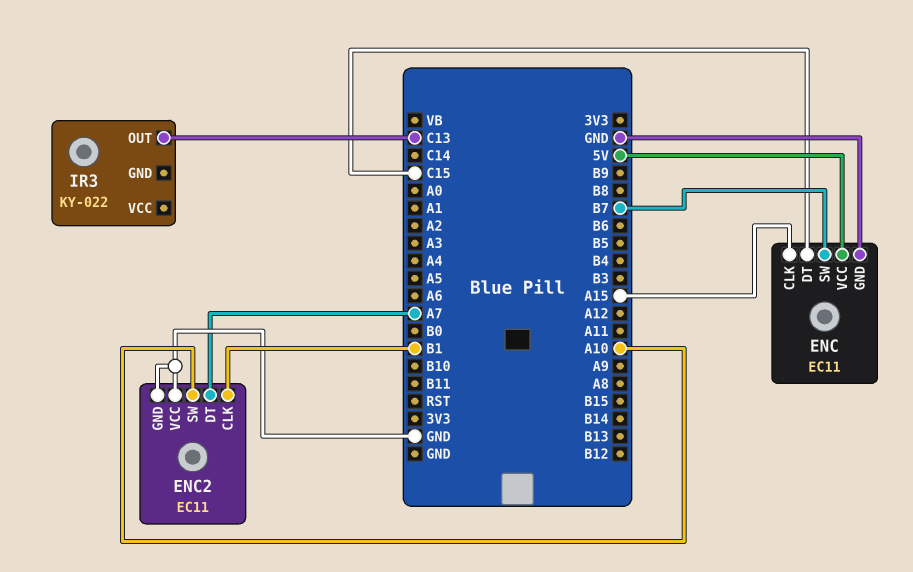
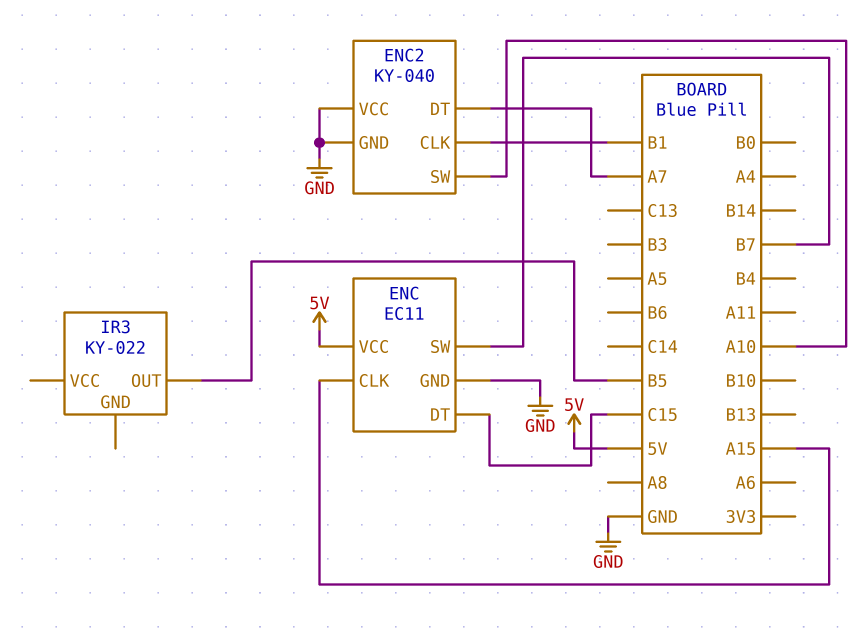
ENC2: EC11 -> KY-040
IR3 pin OUT: C13 -> B5

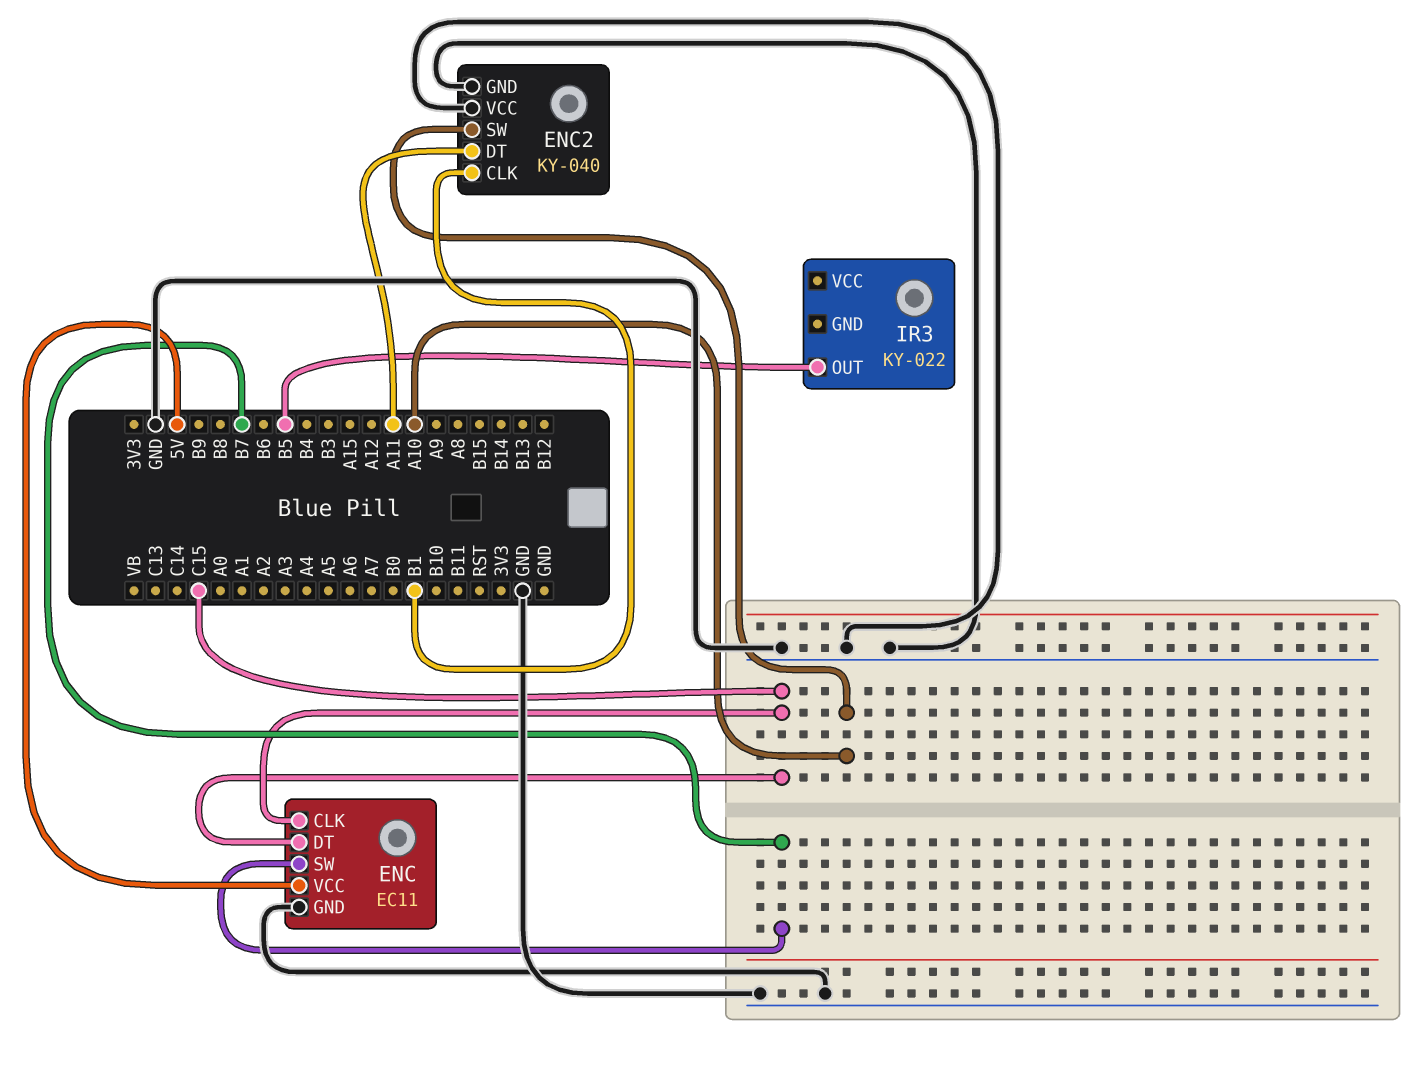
ENC pin CLK: A15 -> C15
ENC2 pin DT: A7 -> A11

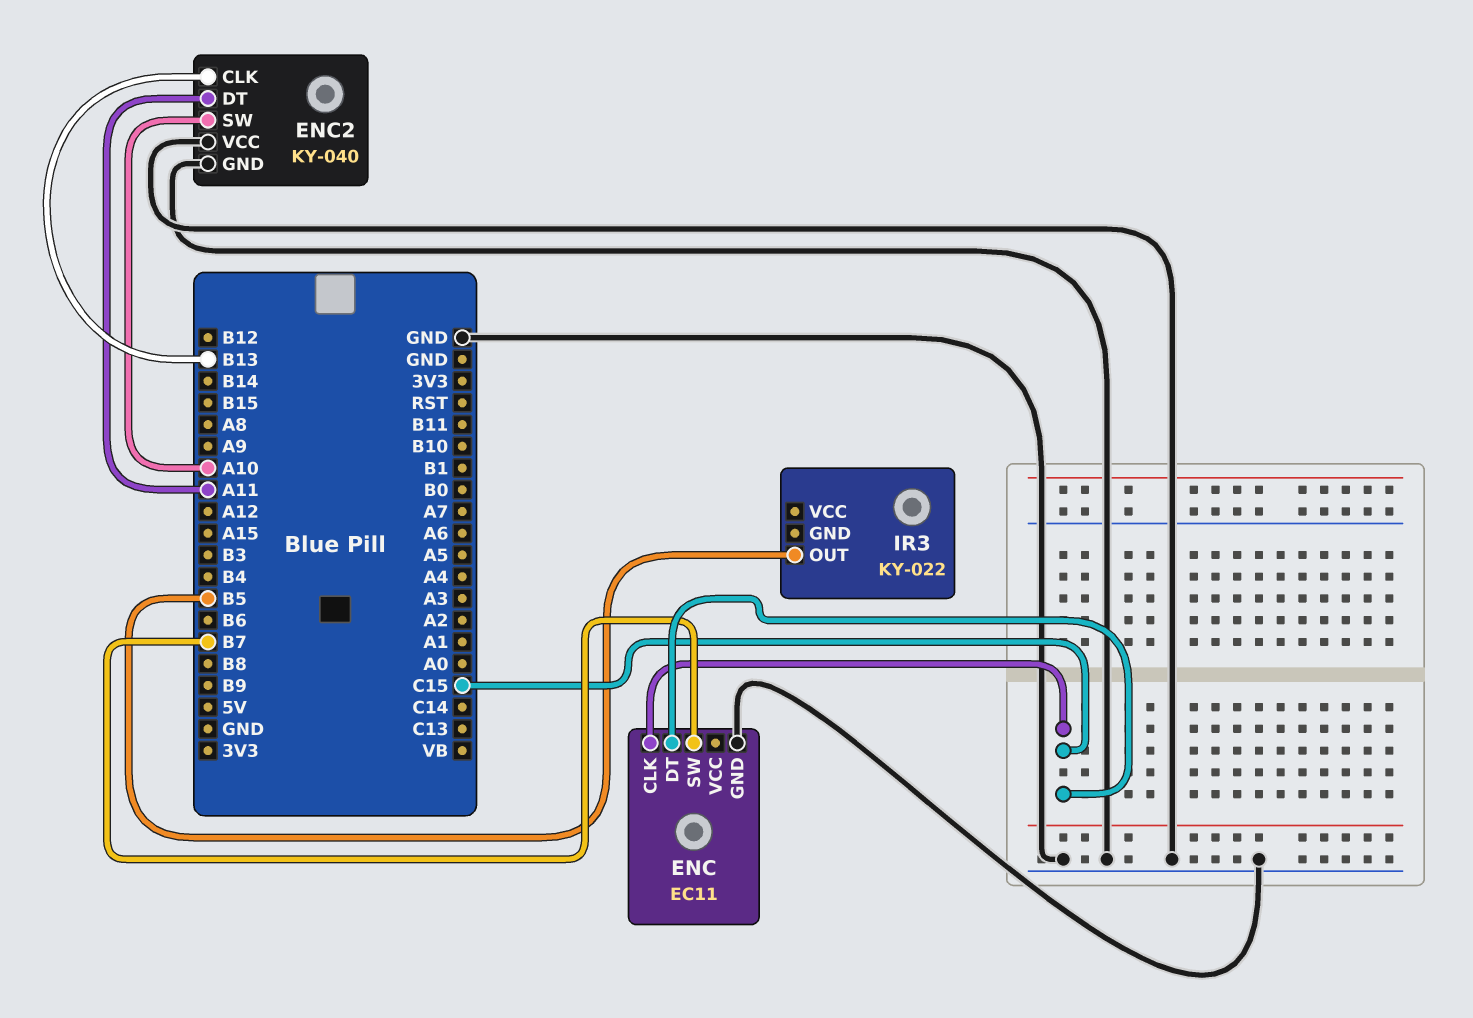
ENC pin VCC: 5V -> none
ENC2 pin CLK: B1 -> B13

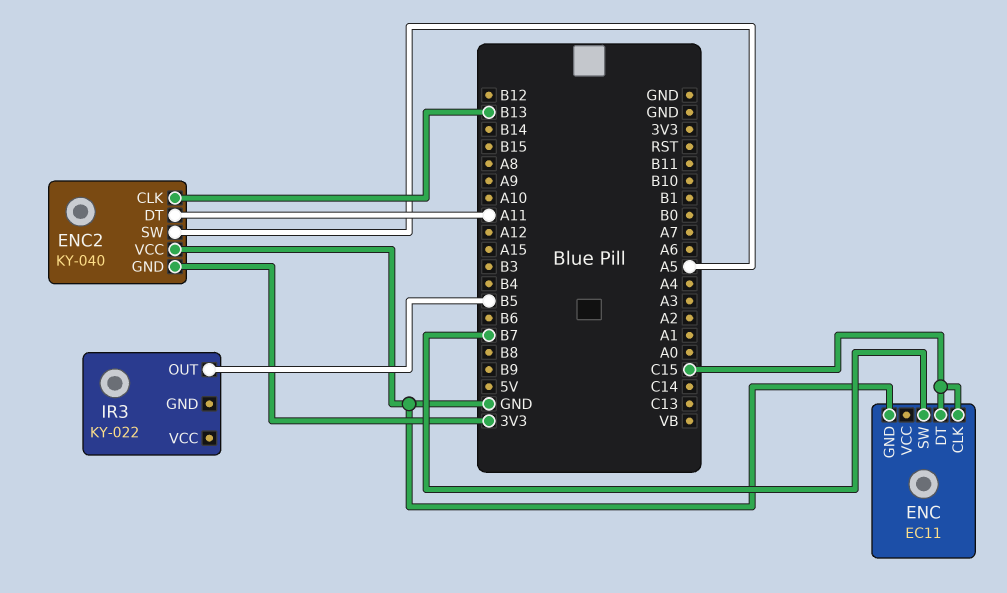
ENC2 pin GND: GND -> 3V3
ENC2 pin SW: A10 -> A5

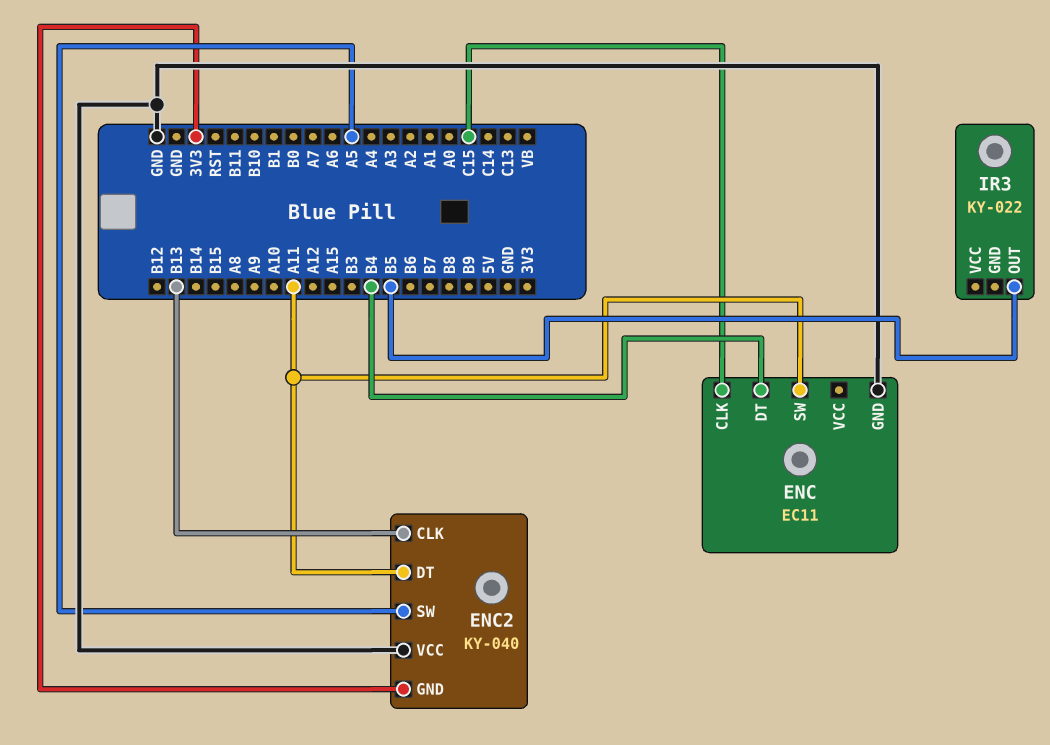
ENC pin DT: C15 -> B4
ENC pin SW: B7 -> A11

